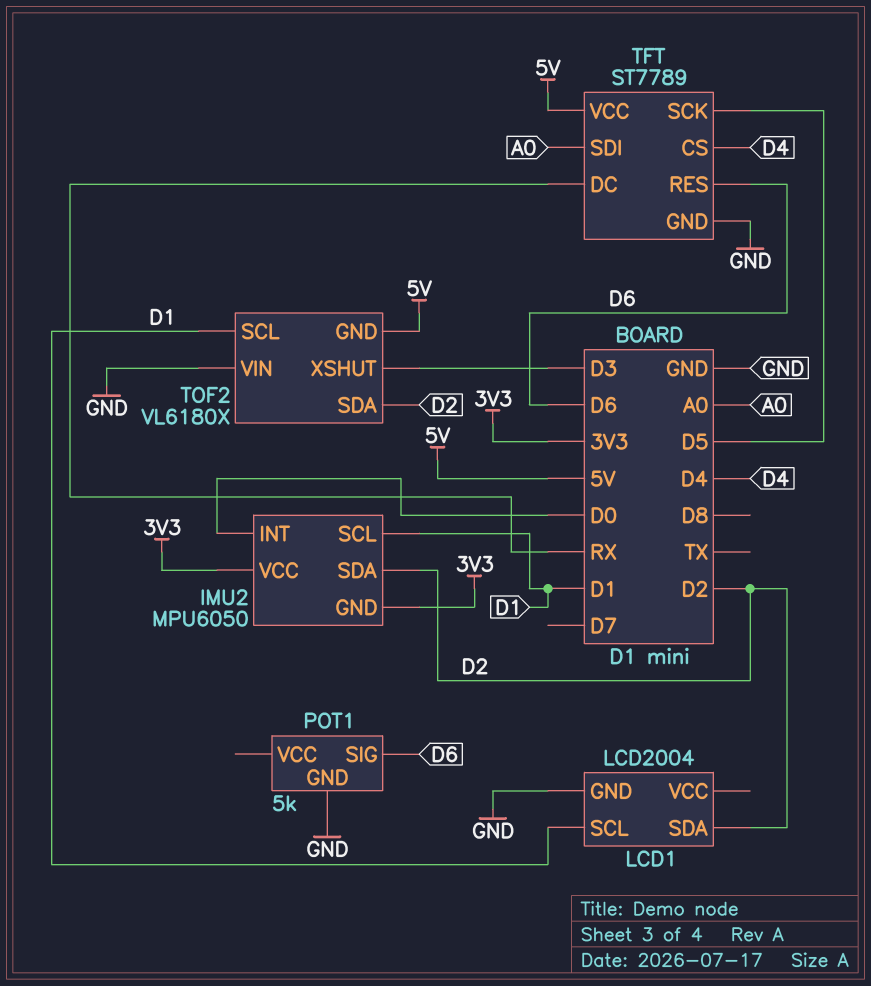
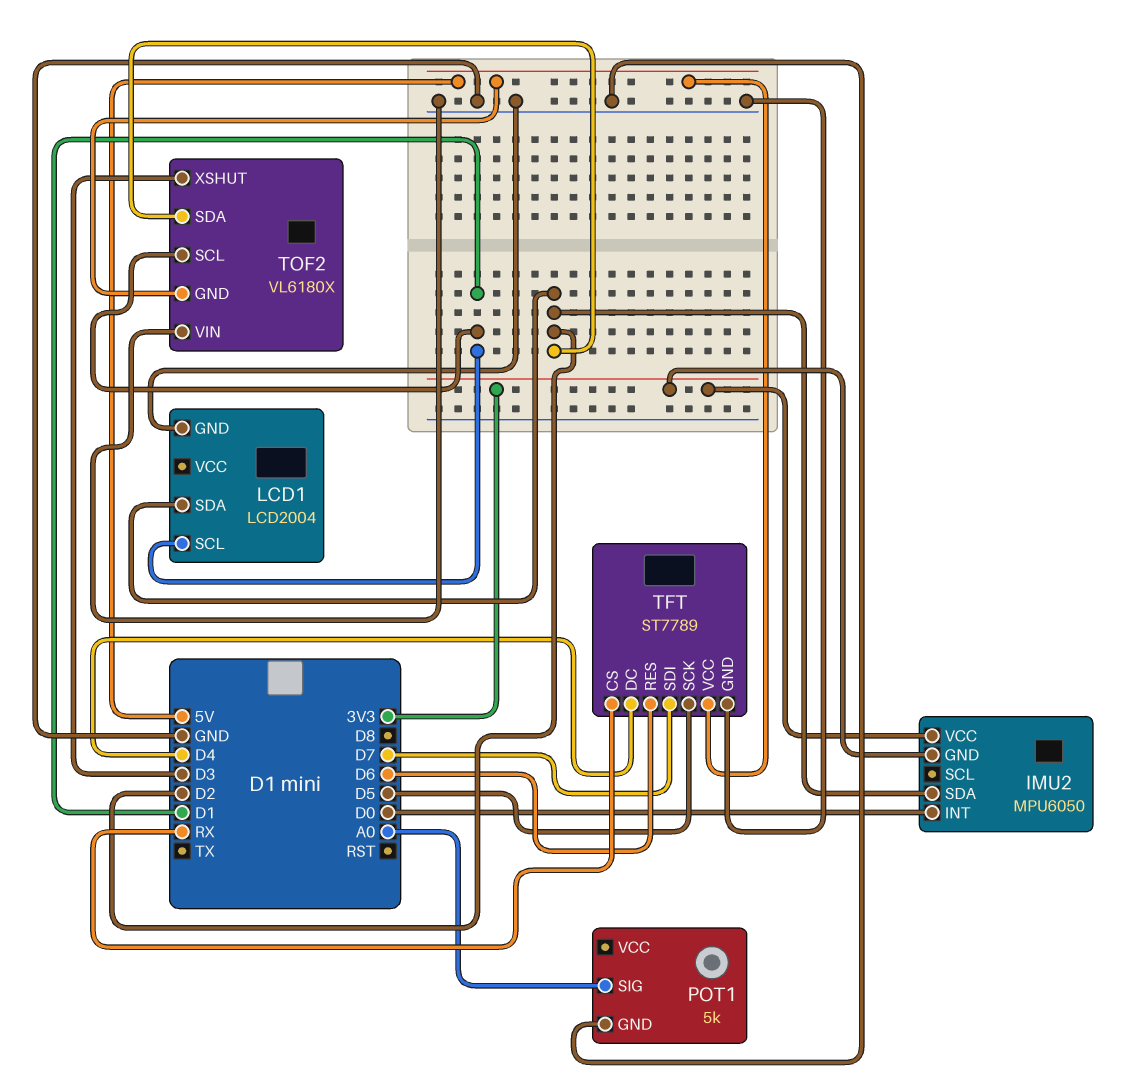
IMU2 pin SCL: D1 -> none
POT1 pin SIG: D6 -> A0
TFT pin CS: D4 -> RX
TFT pin DC: RX -> D4
TFT pin SDI: A0 -> D7

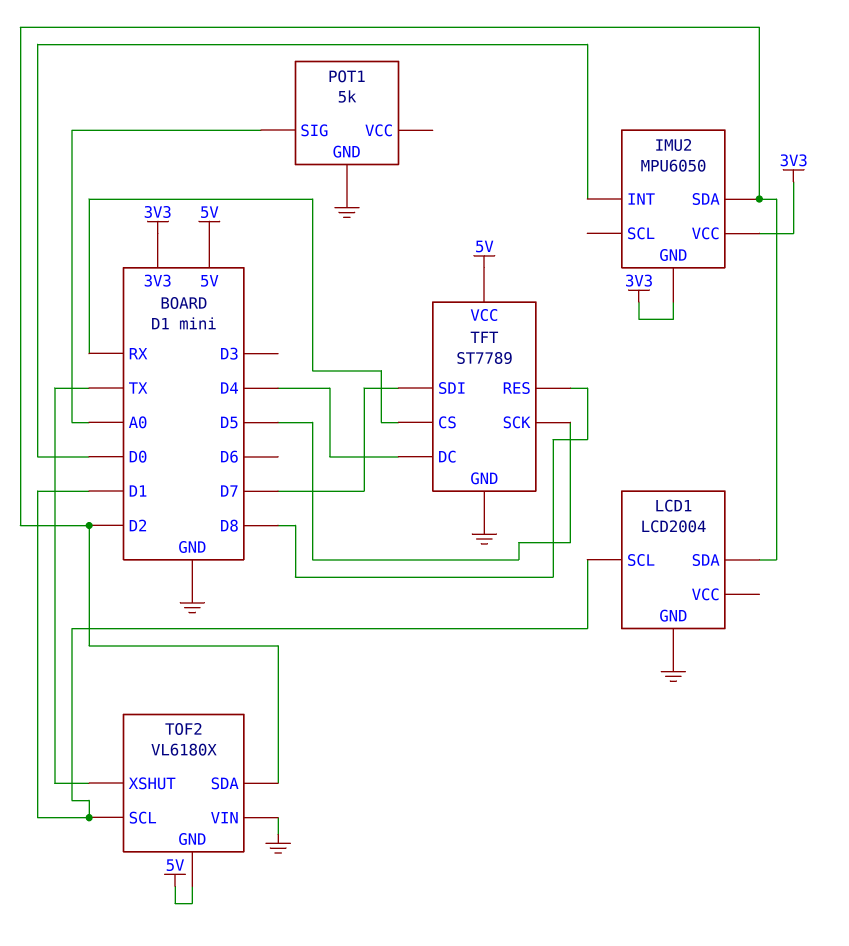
TFT pin RES: D6 -> D8
TOF2 pin XSHUT: D3 -> TX

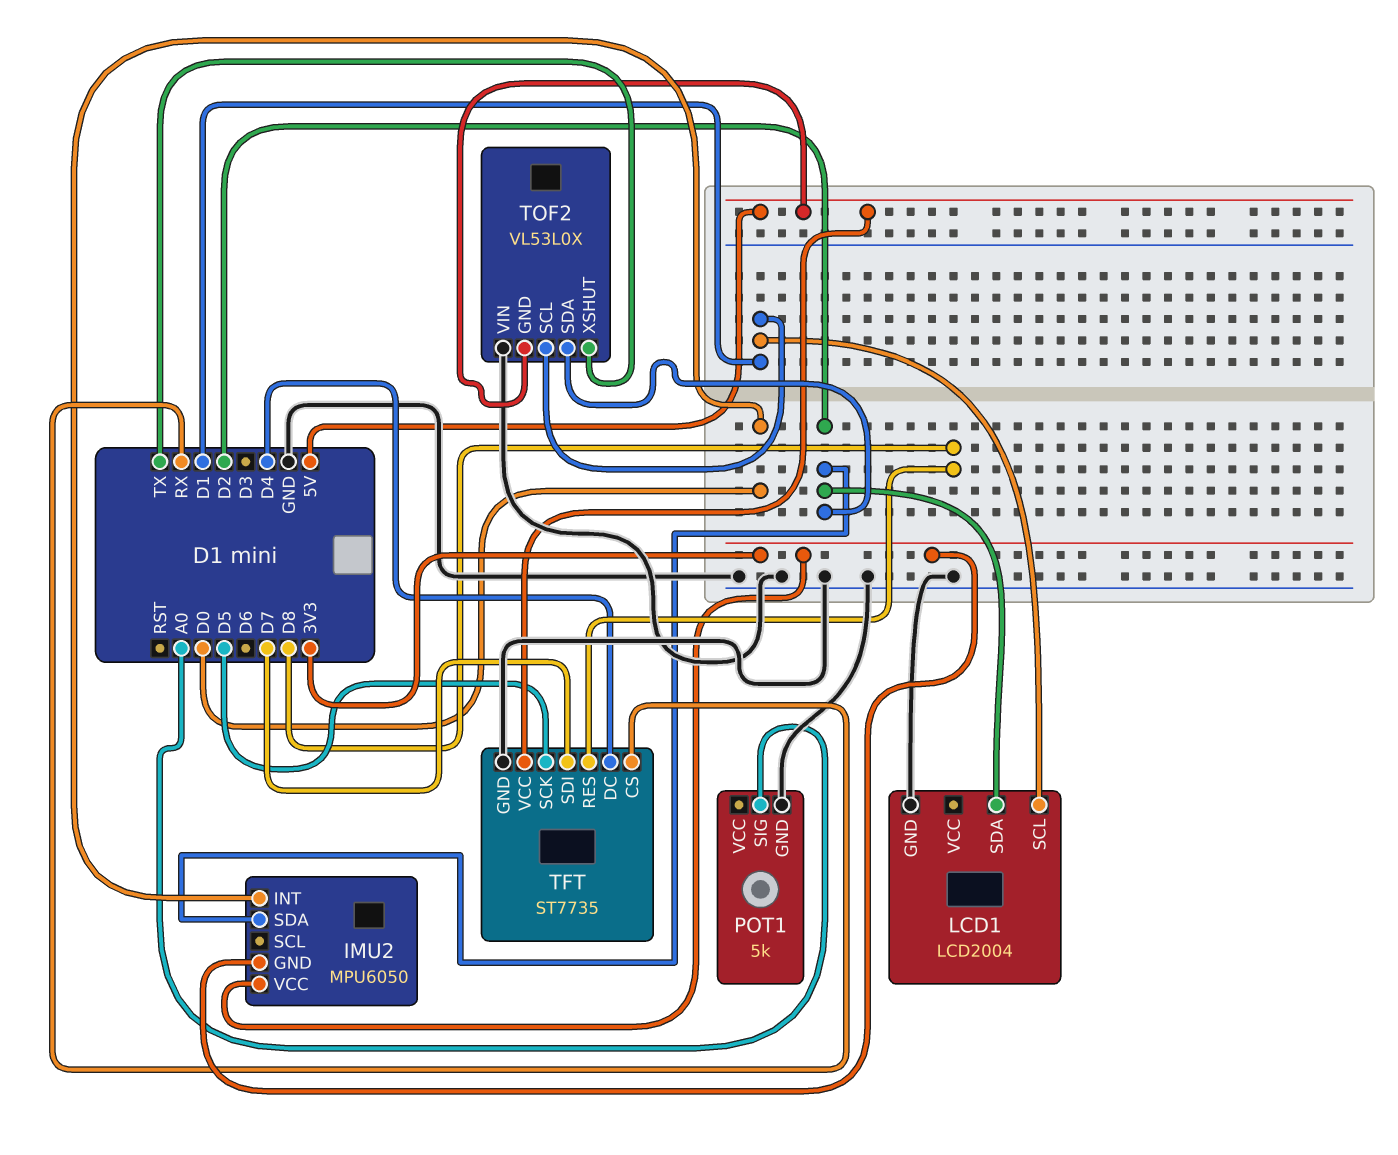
TFT: ST7789 -> ST7735
TOF2: VL6180X -> VL53L0X

